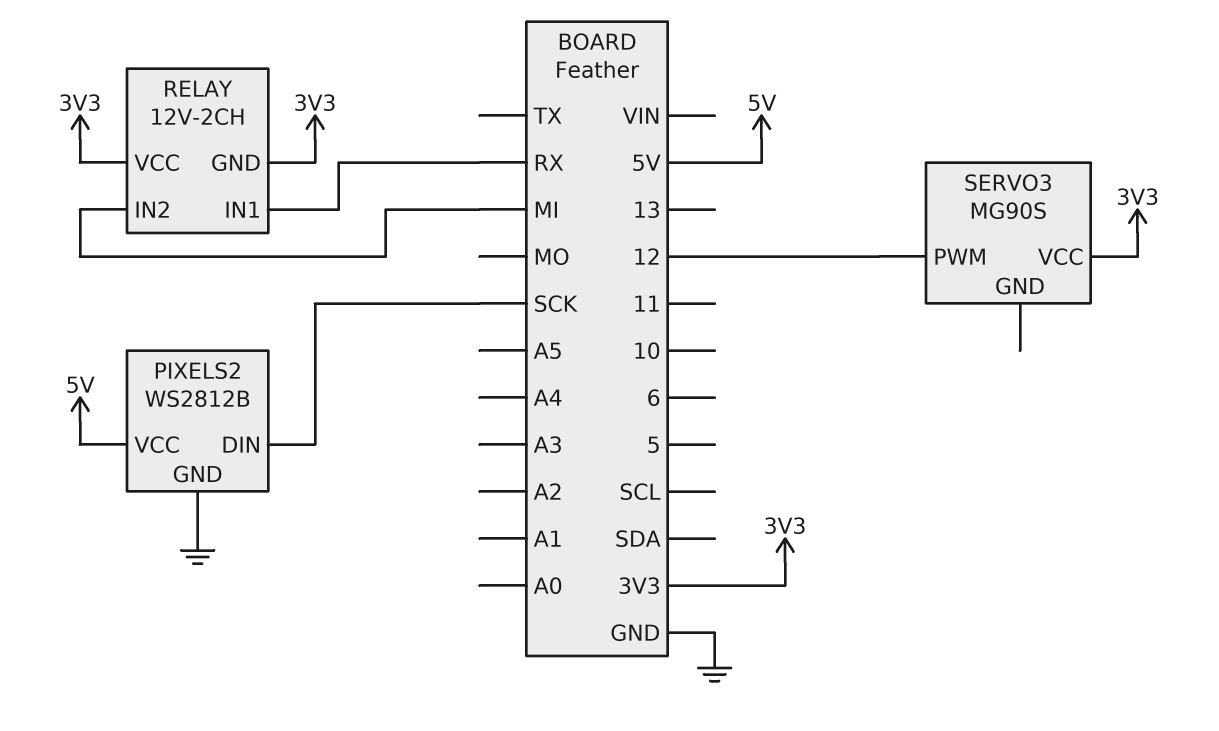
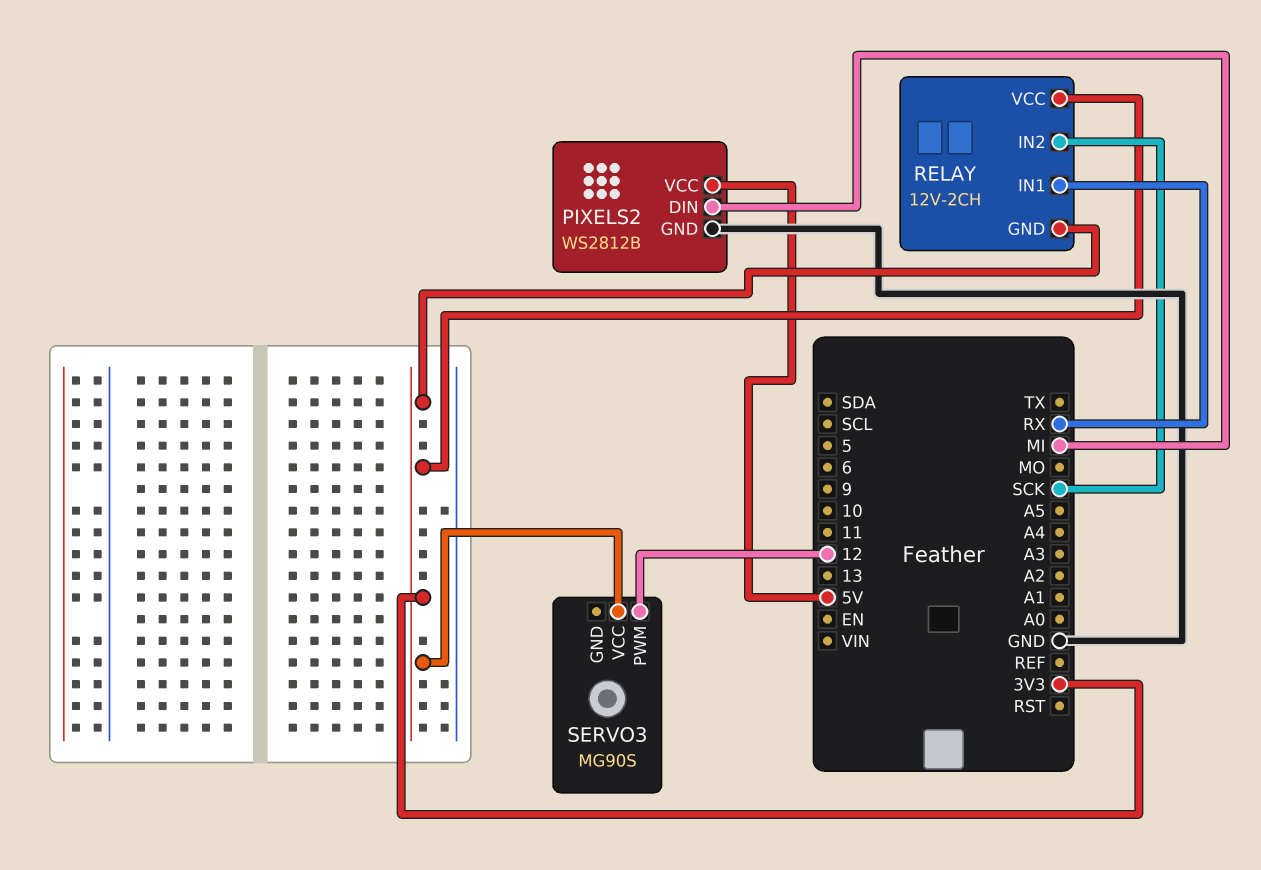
PIXELS2 pin DIN: SCK -> MI
RELAY pin IN2: MI -> SCK

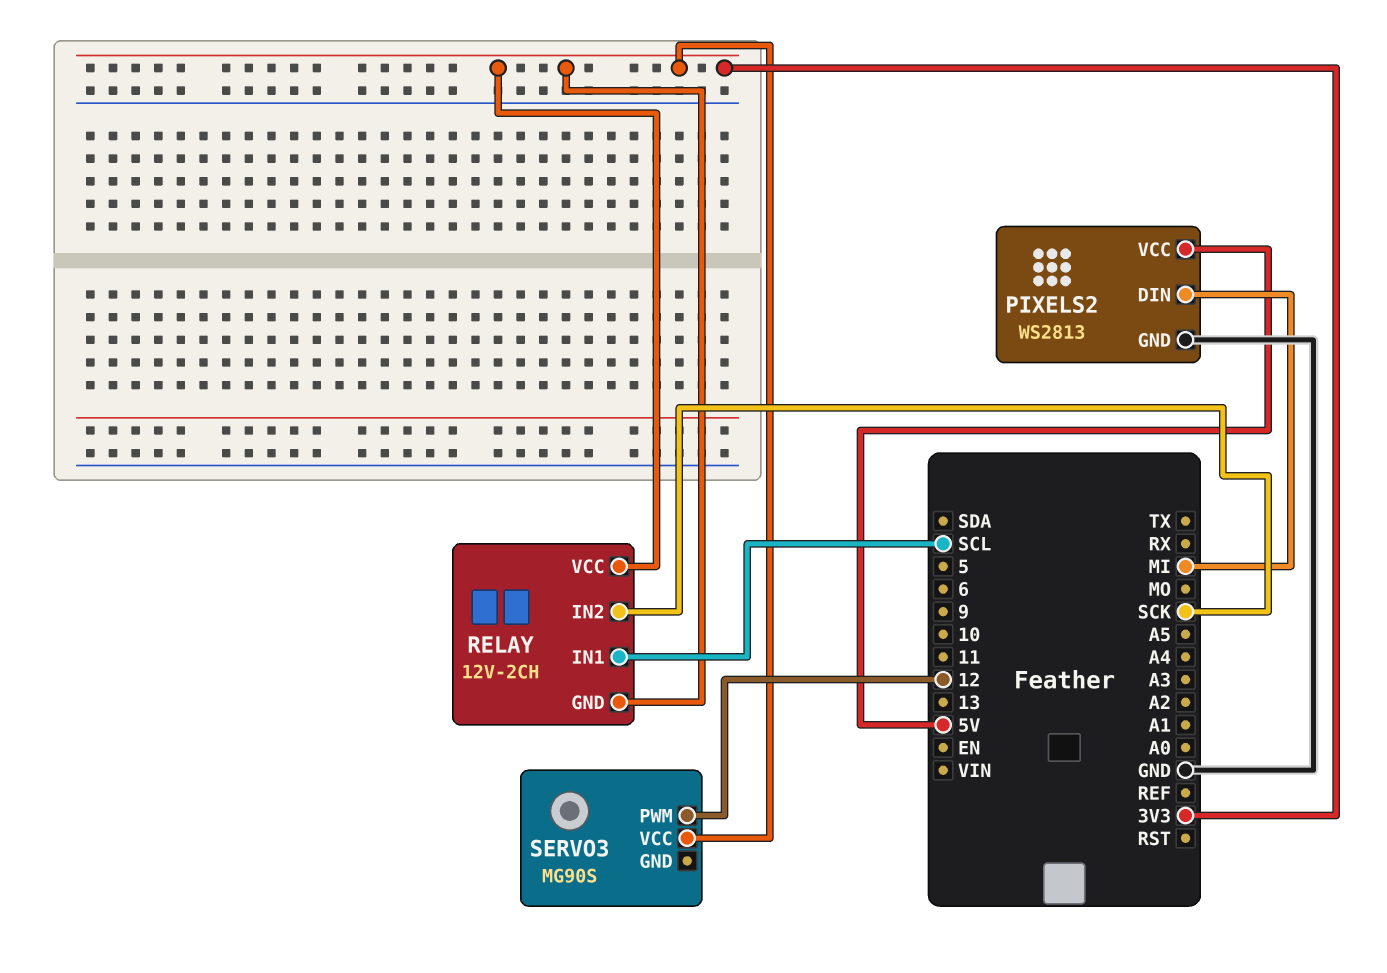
PIXELS2: WS2812B -> WS2813
RELAY pin IN1: RX -> SCL

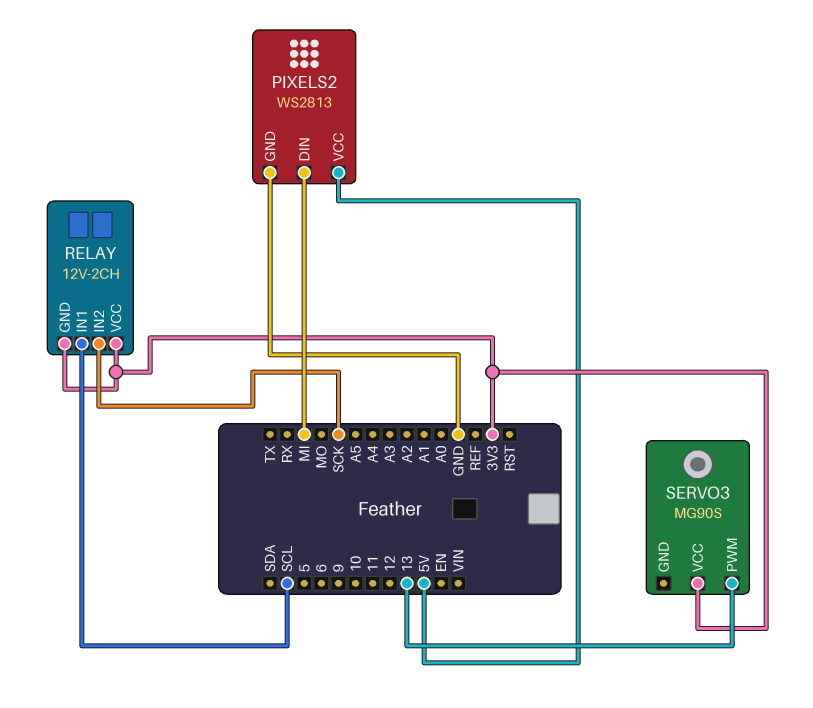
SERVO3 pin PWM: 12 -> 13

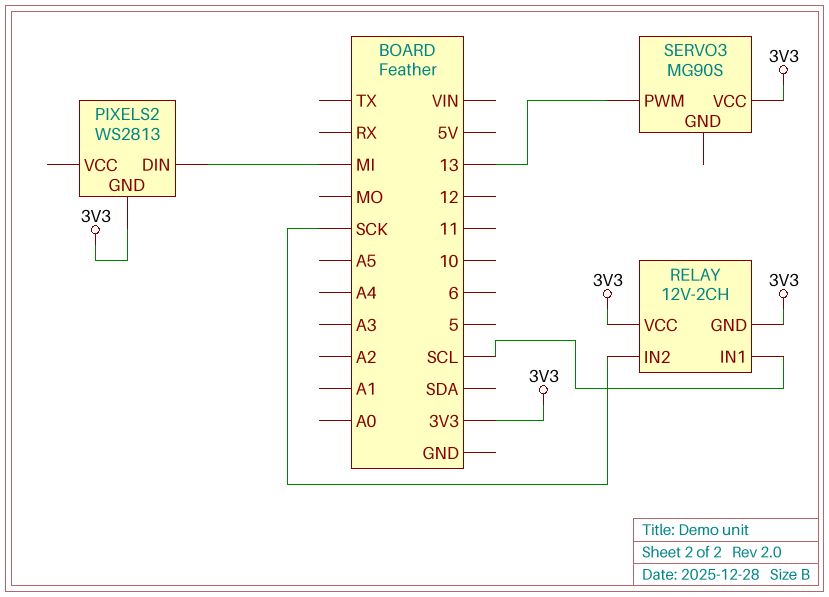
PIXELS2 pin GND: GND -> 3V3
PIXELS2 pin VCC: 5V -> none

